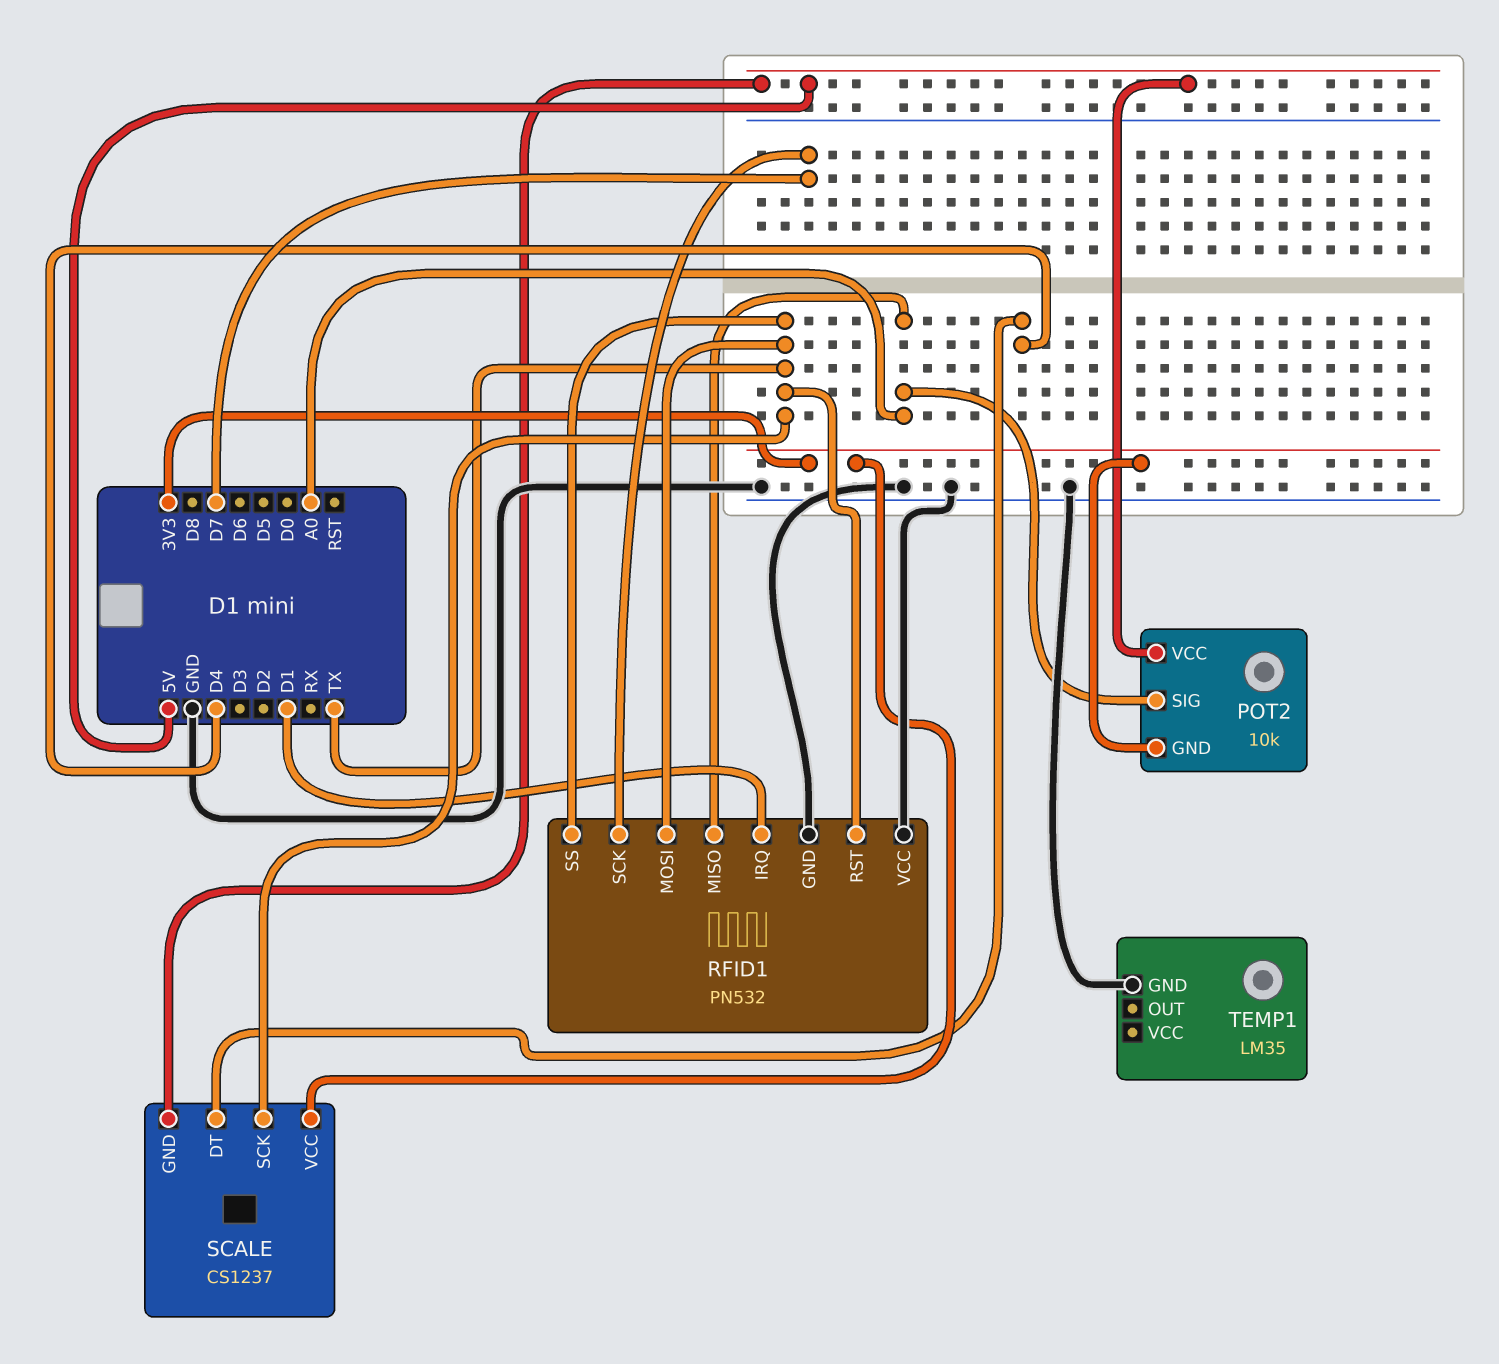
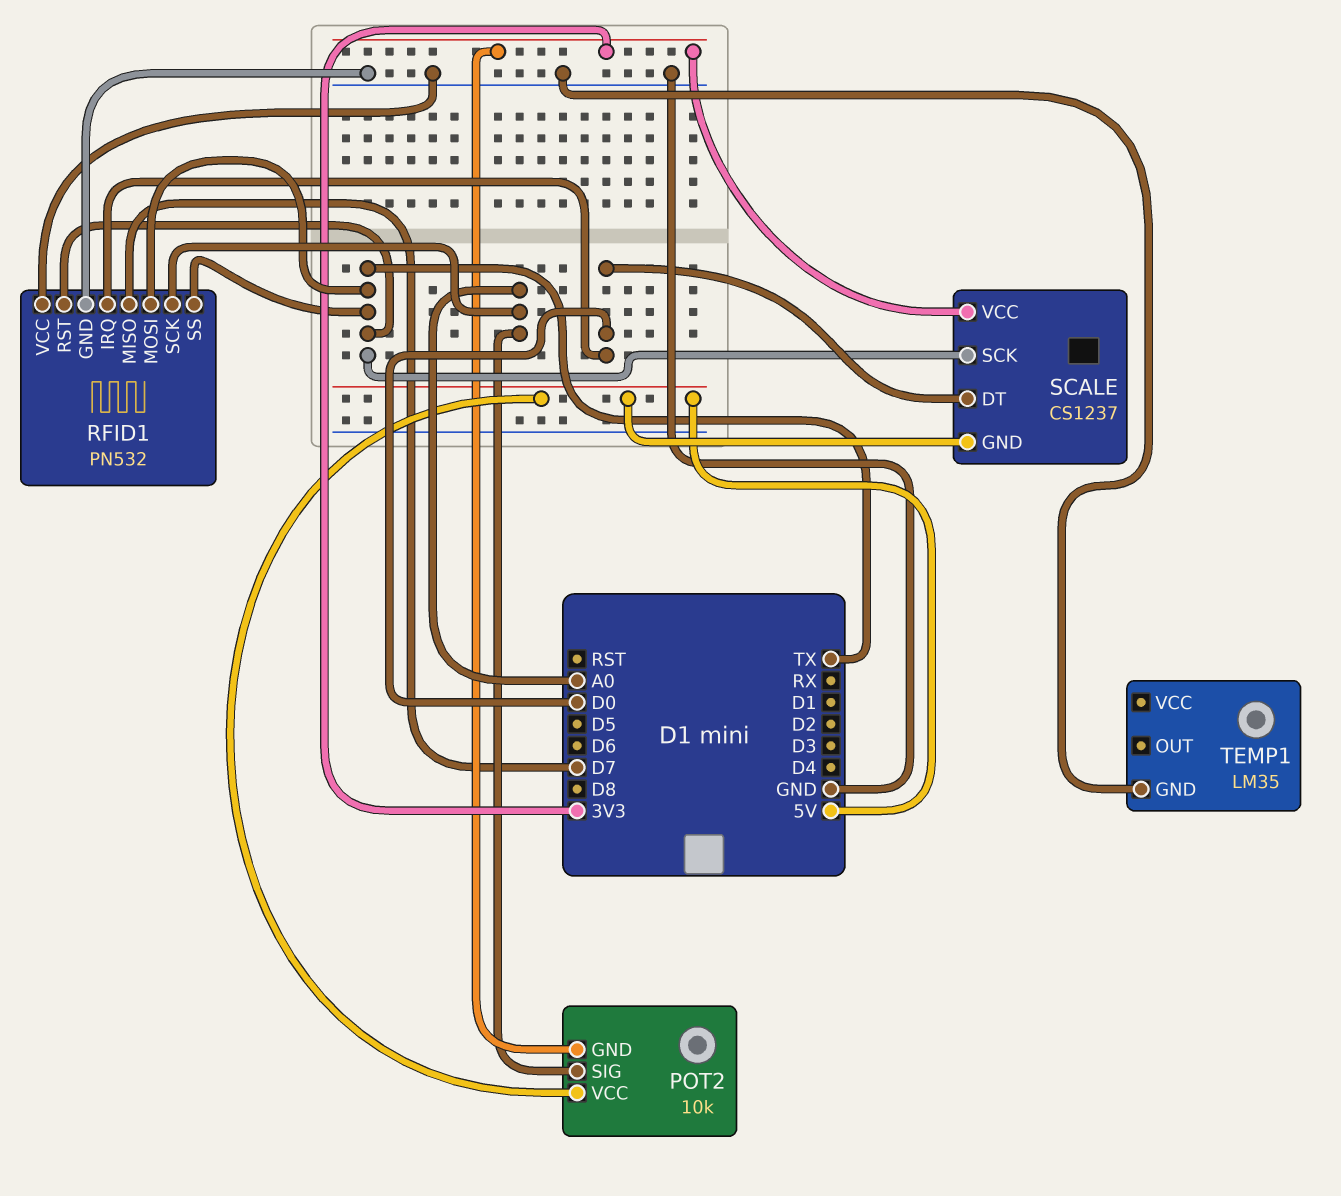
RFID1 pin IRQ: D1 -> D0
RFID1 pin MISO: A0 -> D7
RFID1 pin SCK: D7 -> A0
SCALE pin DT: D4 -> D0

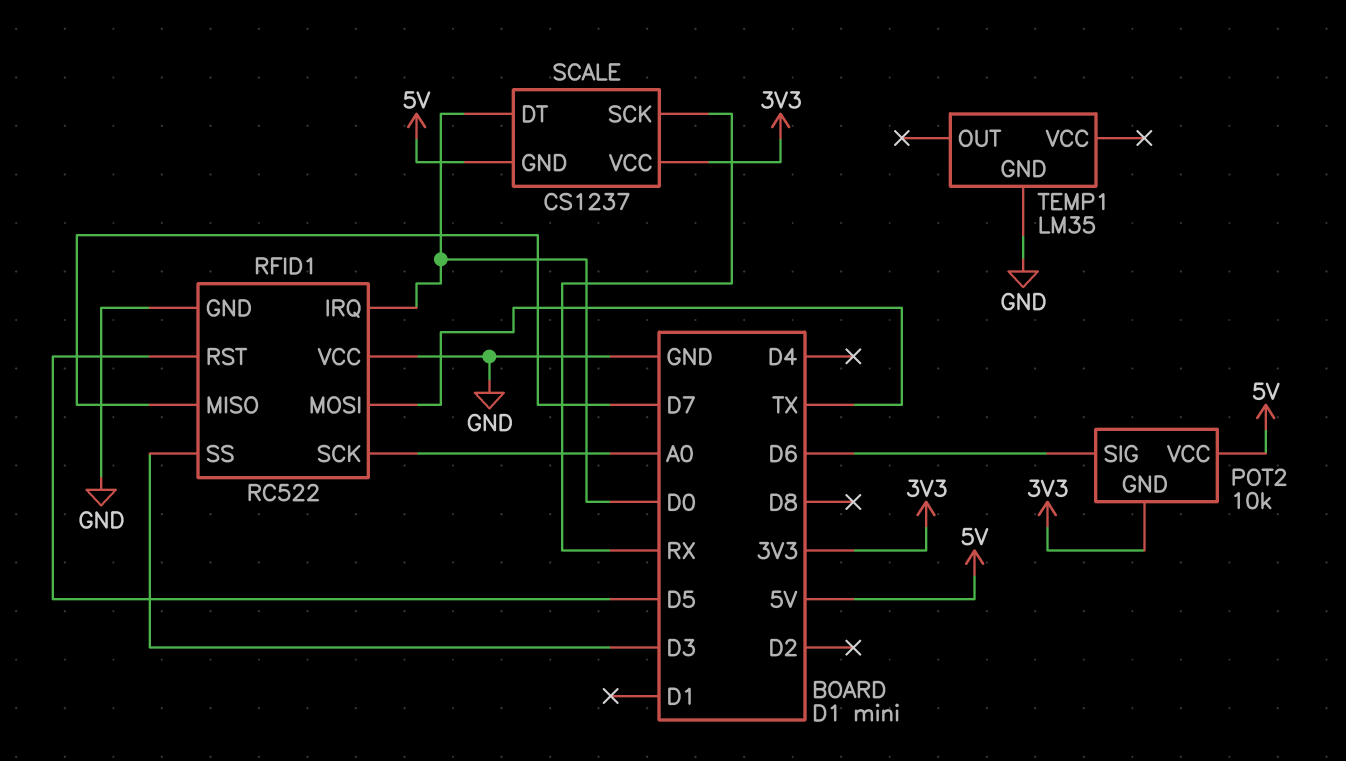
POT2 pin SIG: A0 -> D6
RFID1: PN532 -> RC522
RFID1 pin RST: TX -> D5
RFID1 pin SS: TX -> D3
SCALE pin SCK: TX -> RX

